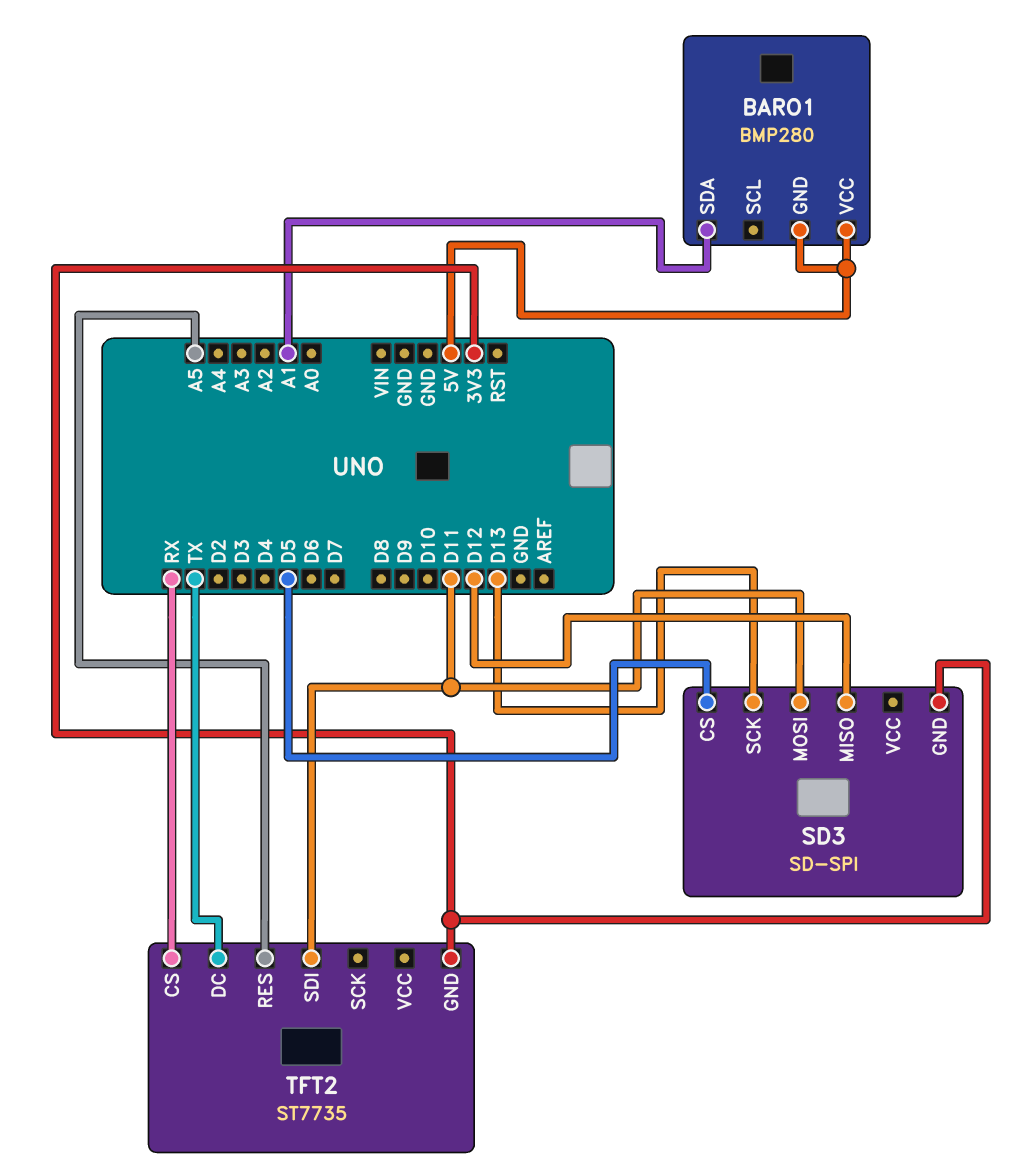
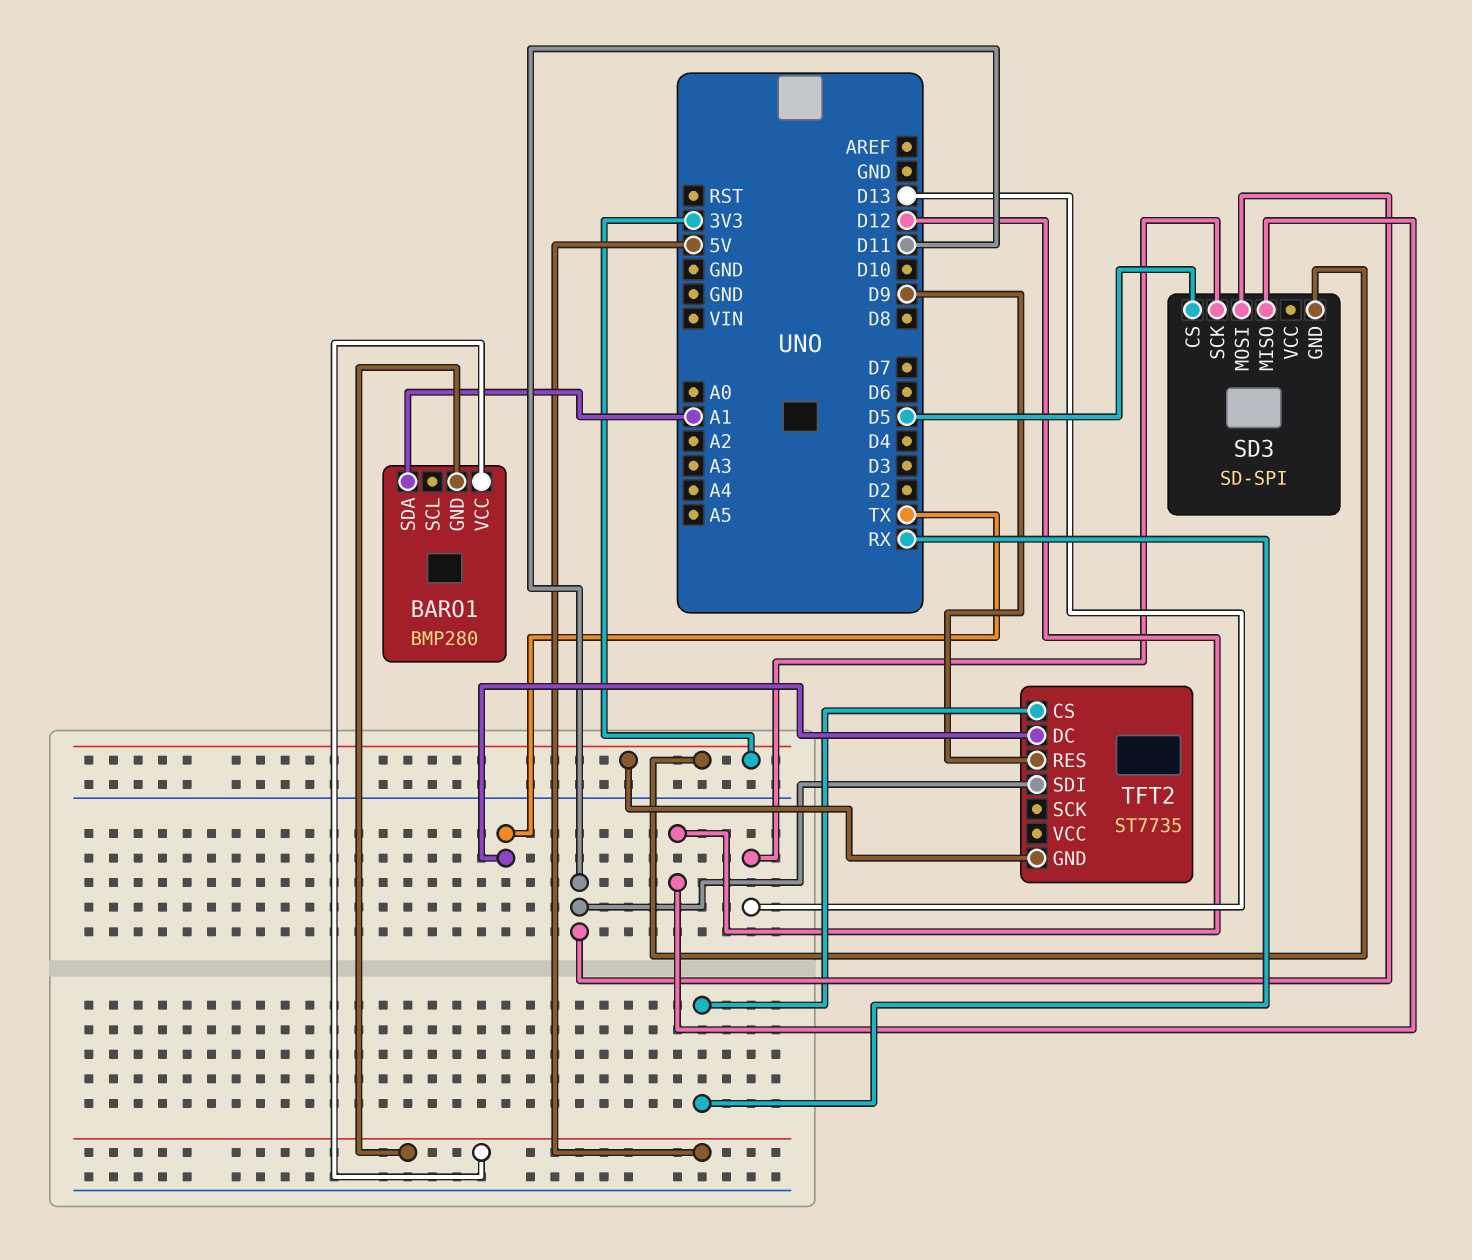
TFT2 pin RES: A5 -> D9

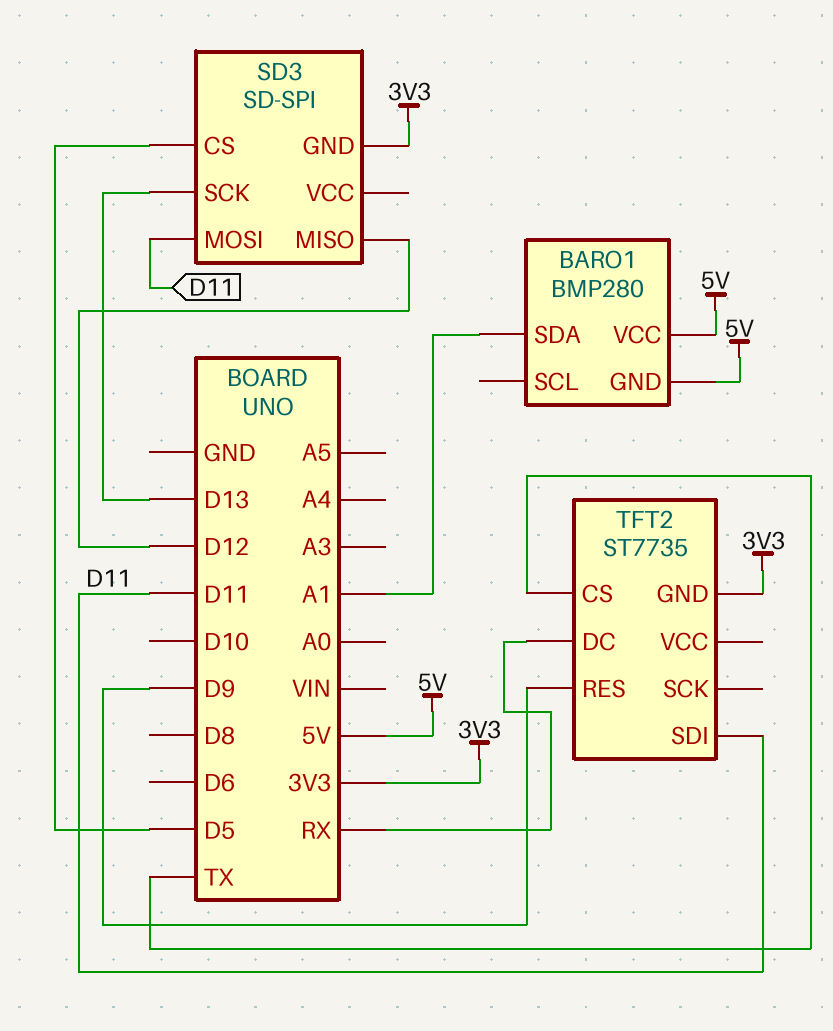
TFT2 pin CS: RX -> TX
TFT2 pin DC: TX -> RX

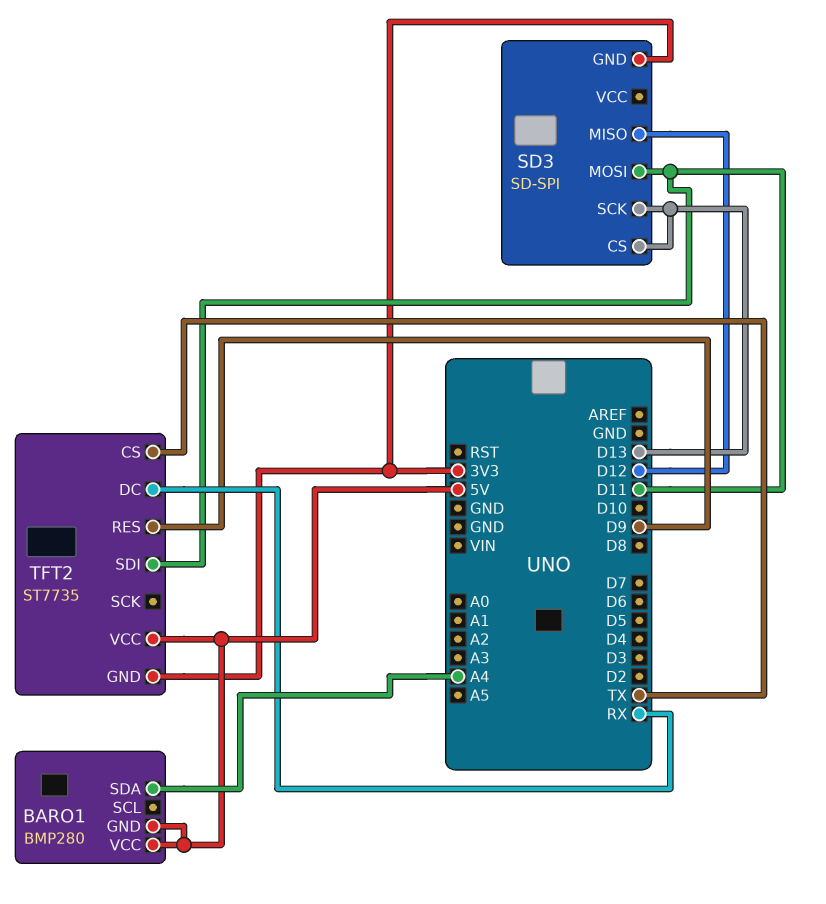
BARO1 pin SDA: A1 -> A4
SD3 pin CS: D5 -> D13
TFT2 pin VCC: none -> 5V

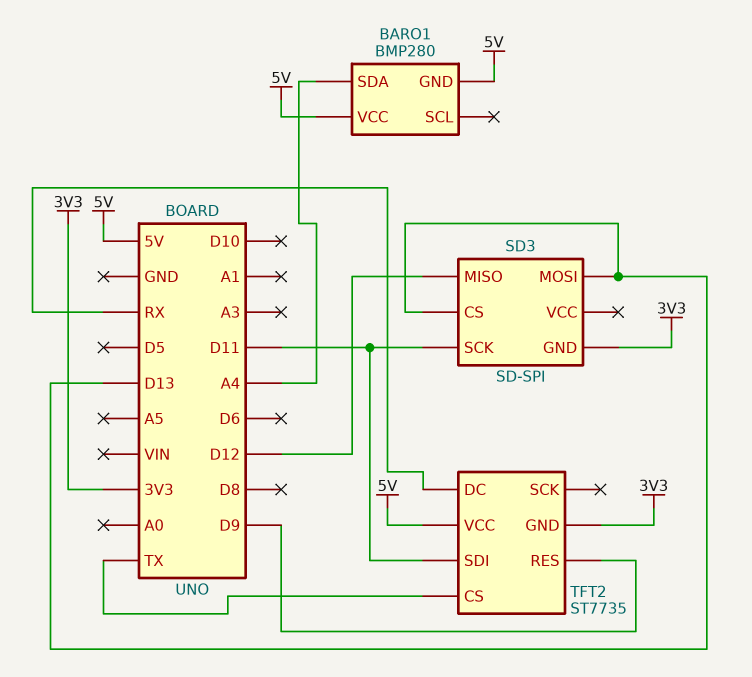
SD3 pin MOSI: D11 -> D13
SD3 pin SCK: D13 -> D11

